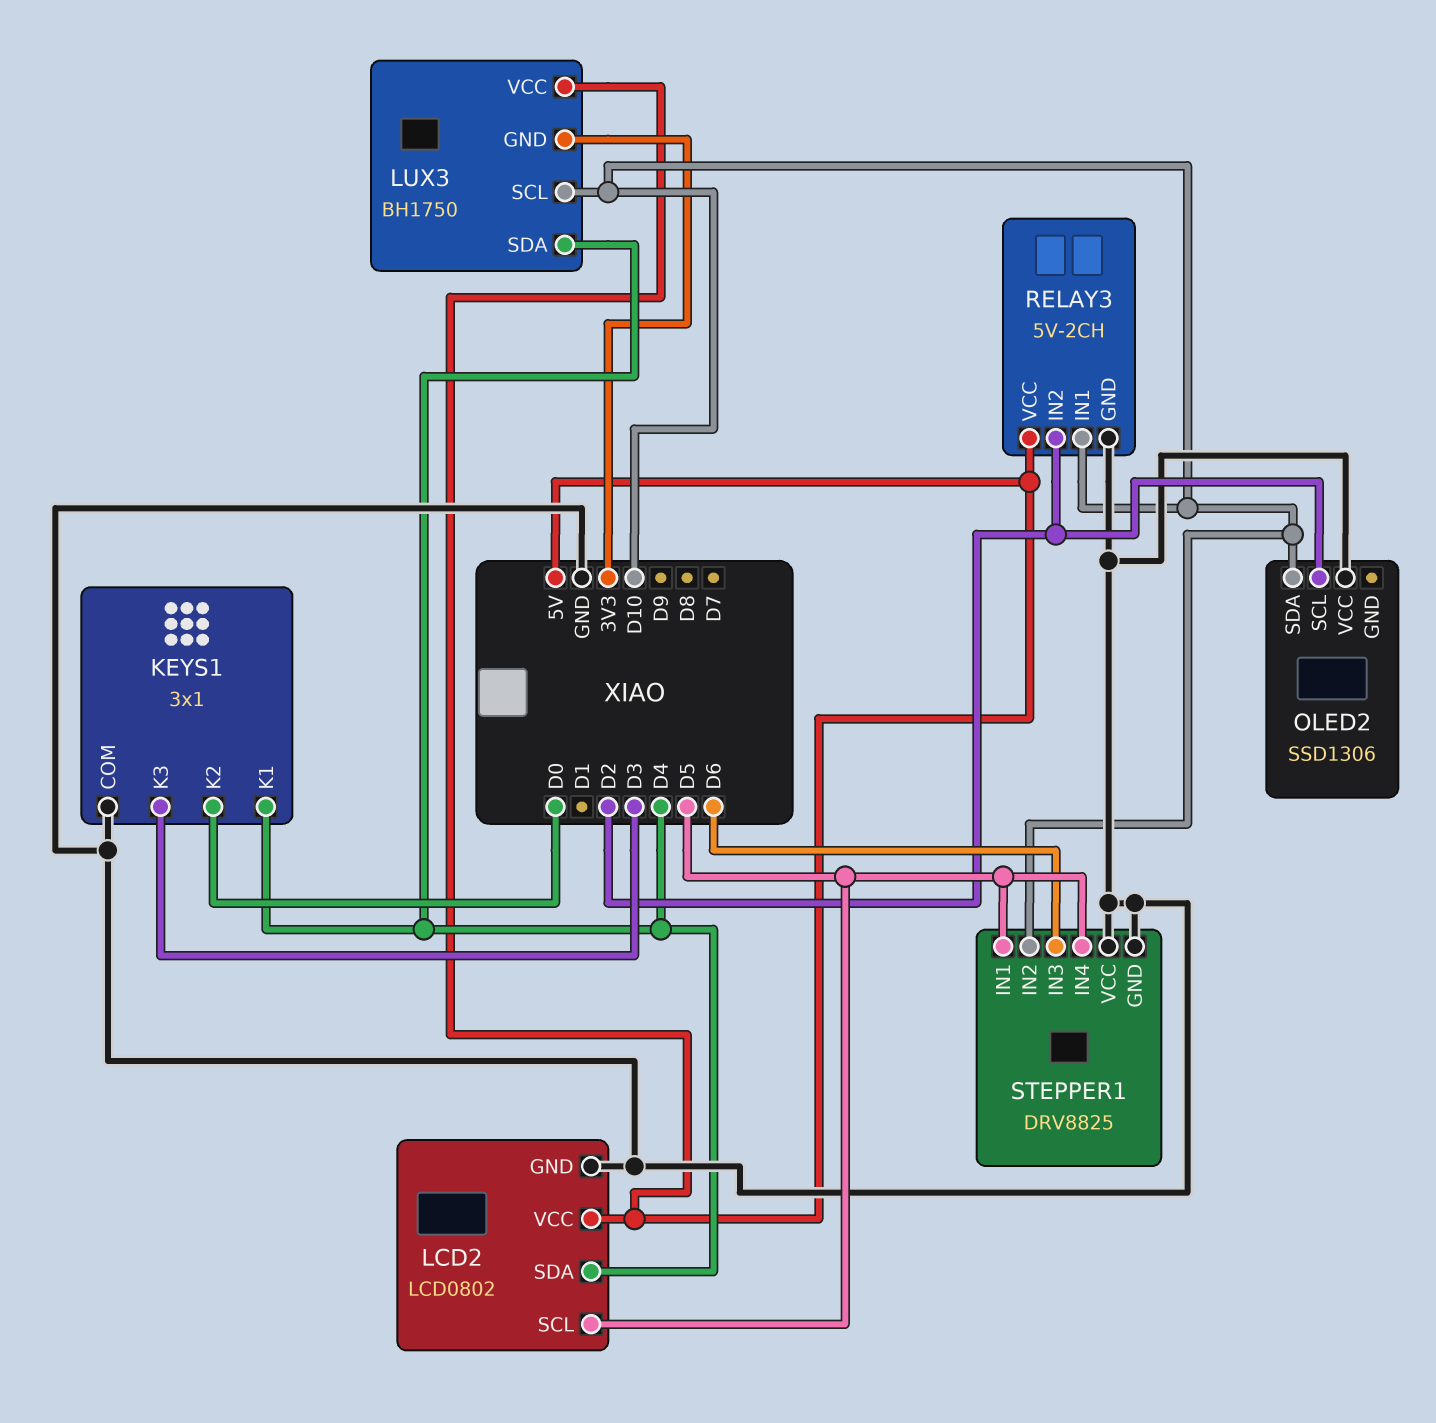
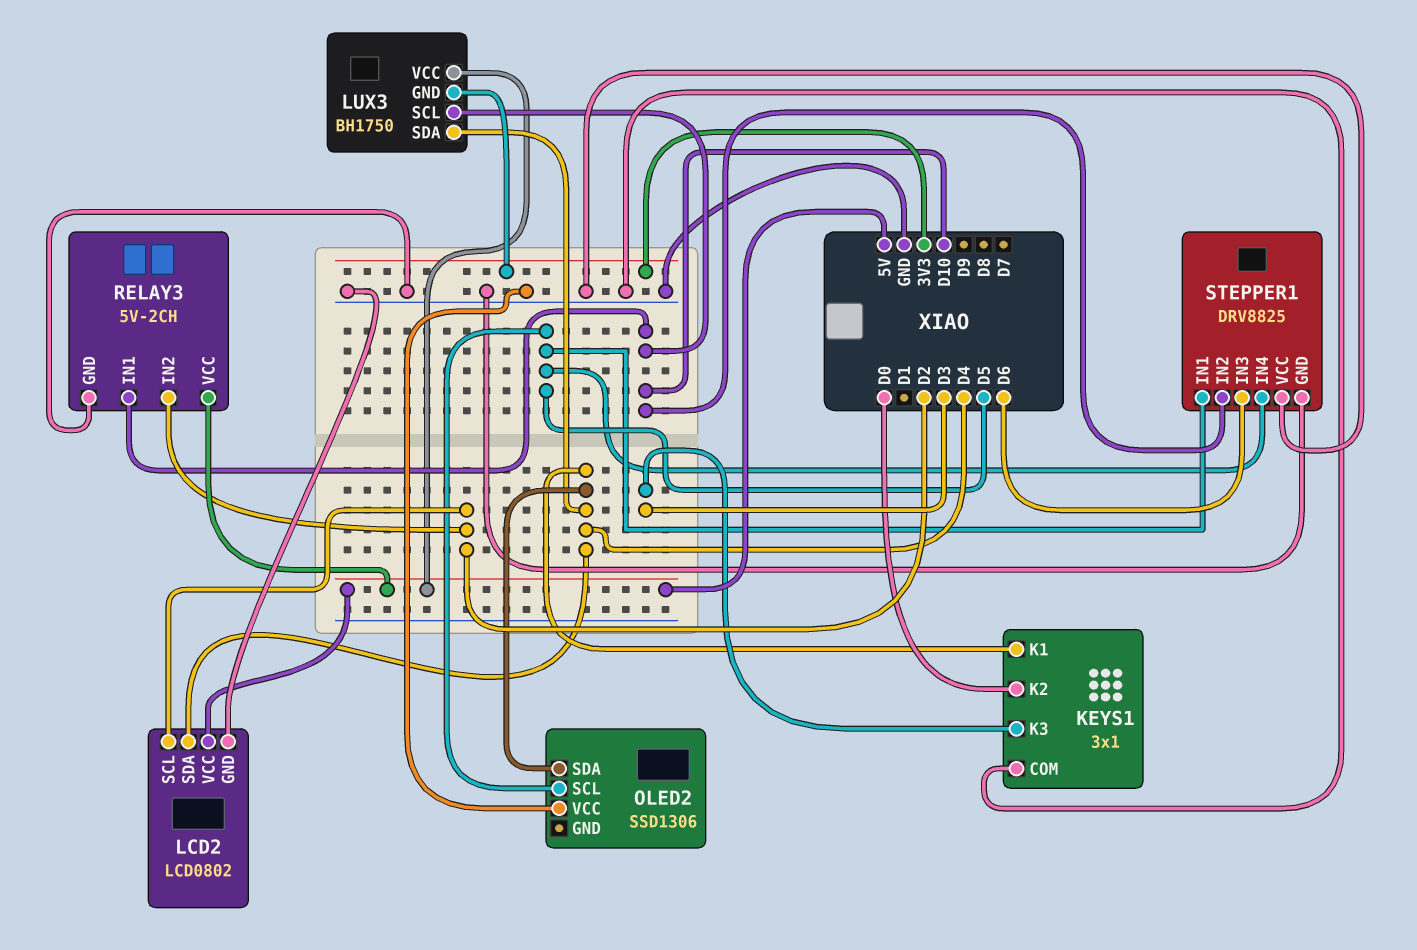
LCD2 pin SCL: D5 -> D2
OLED2 pin SCL: D2 -> D5
OLED2 pin SDA: D10 -> D4

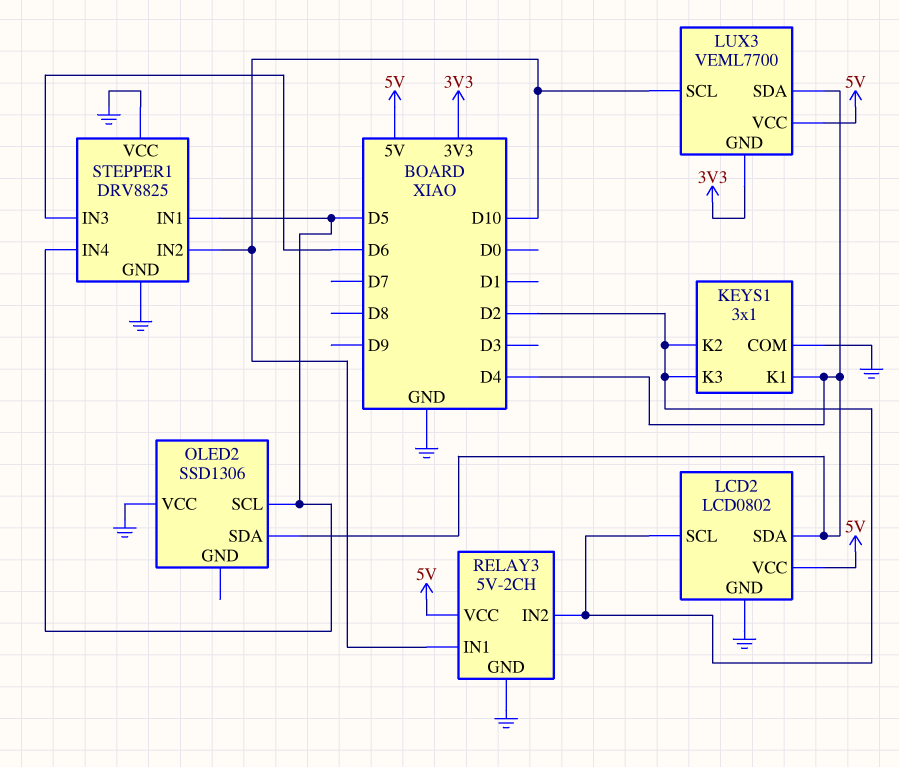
KEYS1 pin K2: D0 -> D2
KEYS1 pin K3: D3 -> D2
LUX3: BH1750 -> VEML7700

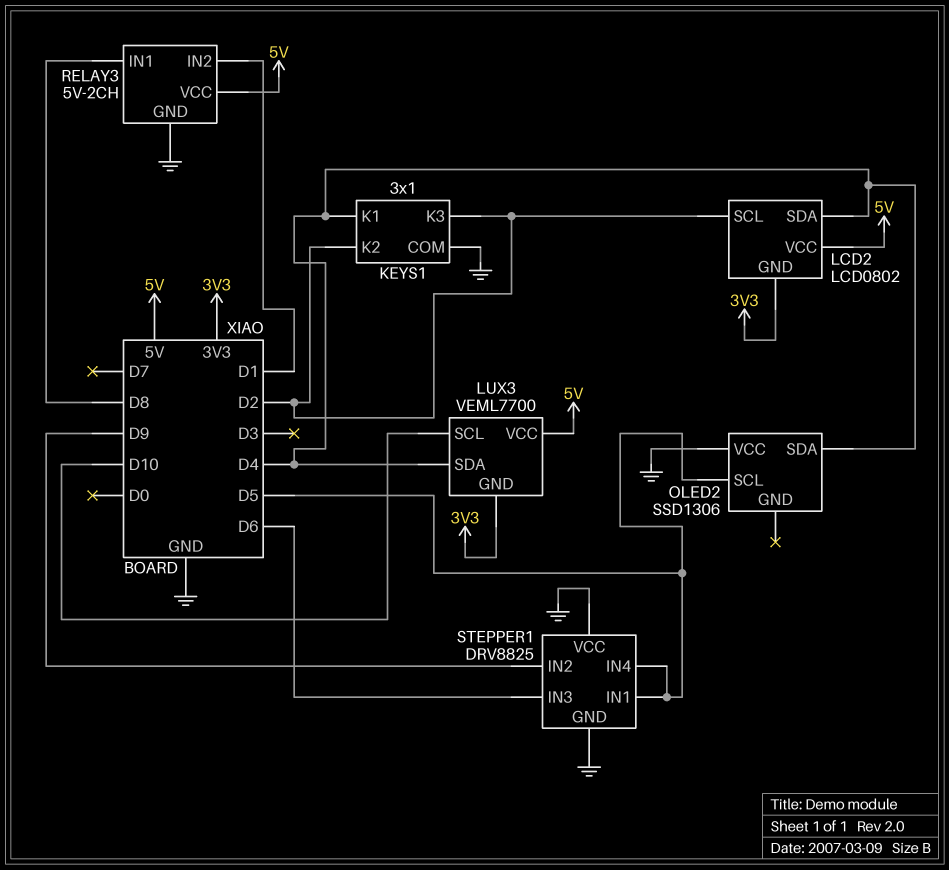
LCD2 pin GND: GND -> 3V3
RELAY3 pin IN1: D10 -> D8
RELAY3 pin IN2: D2 -> D1
STEPPER1 pin IN2: D10 -> D9

